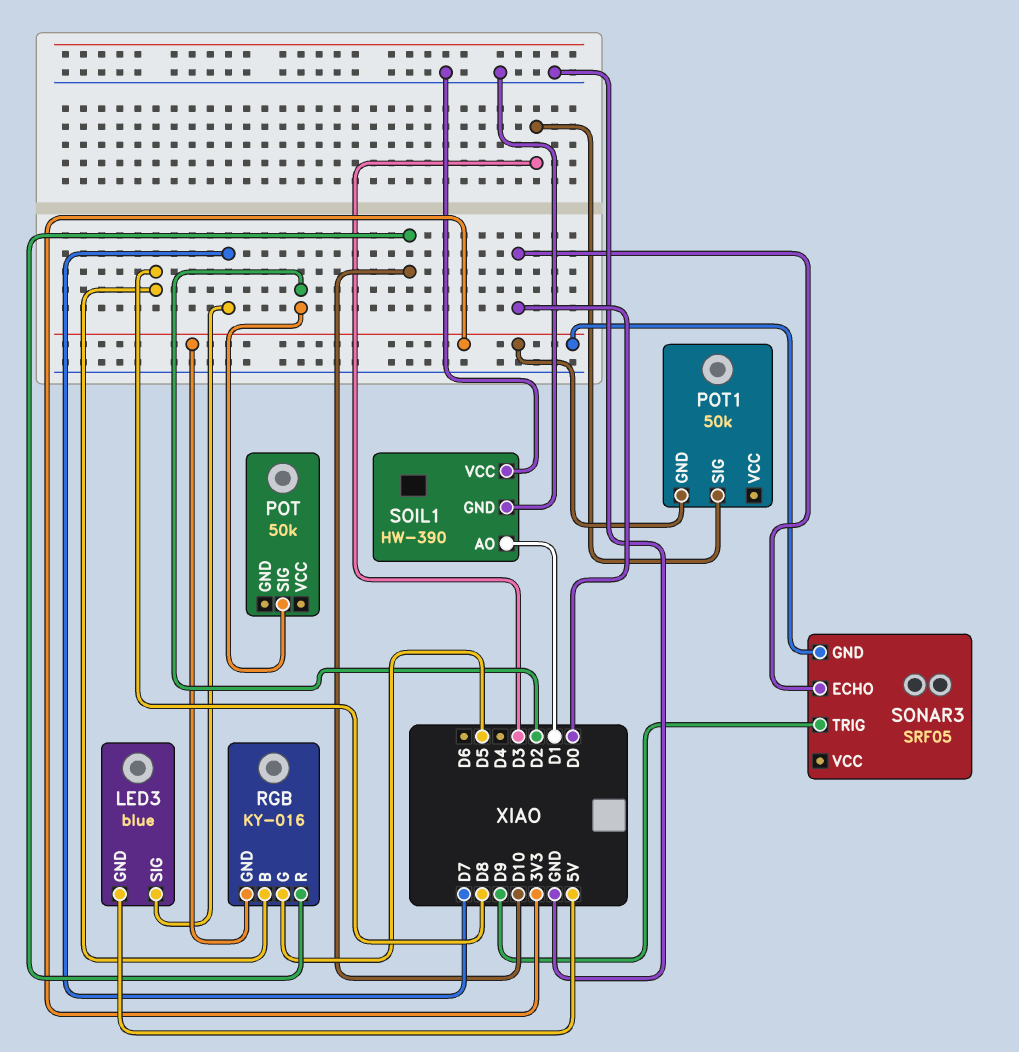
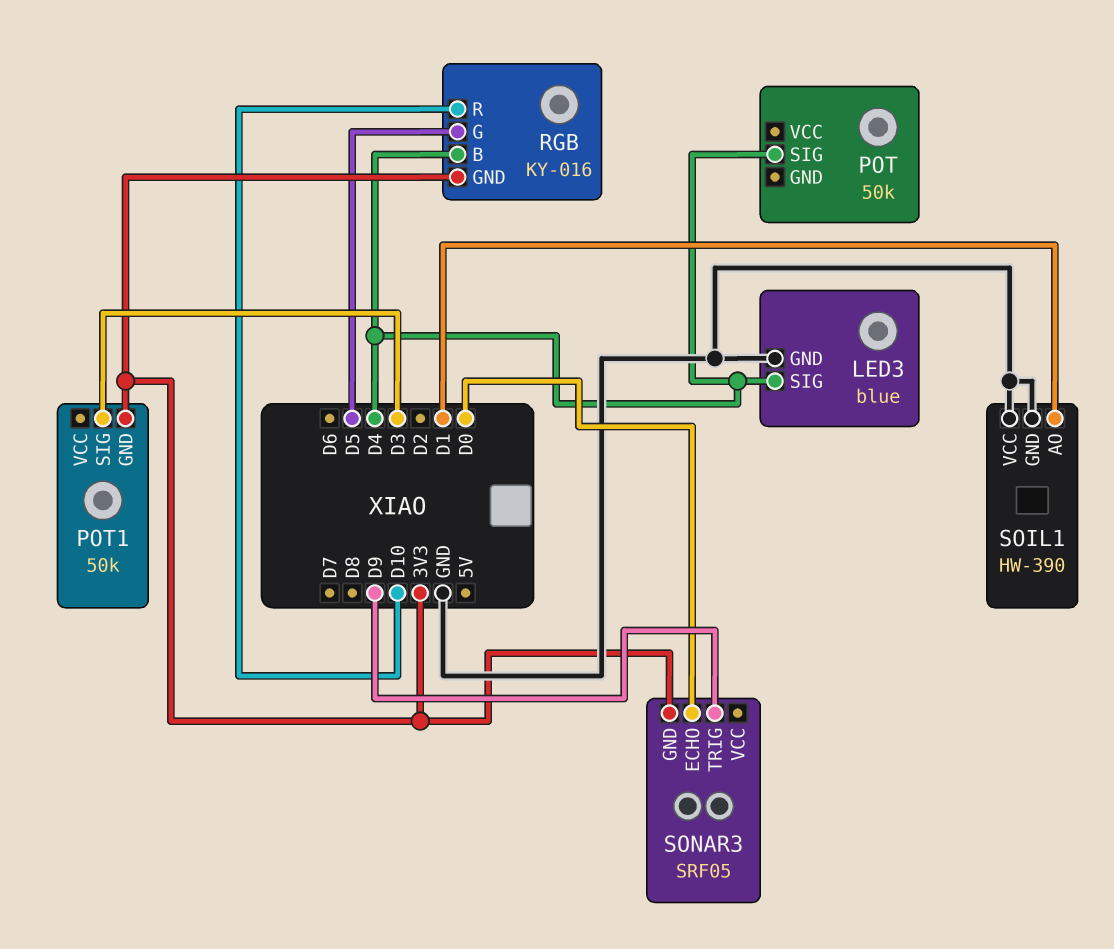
LED3 pin GND: 5V -> GND
LED3 pin SIG: D7 -> D4
POT pin SIG: D2 -> D4
RGB pin B: D8 -> D4

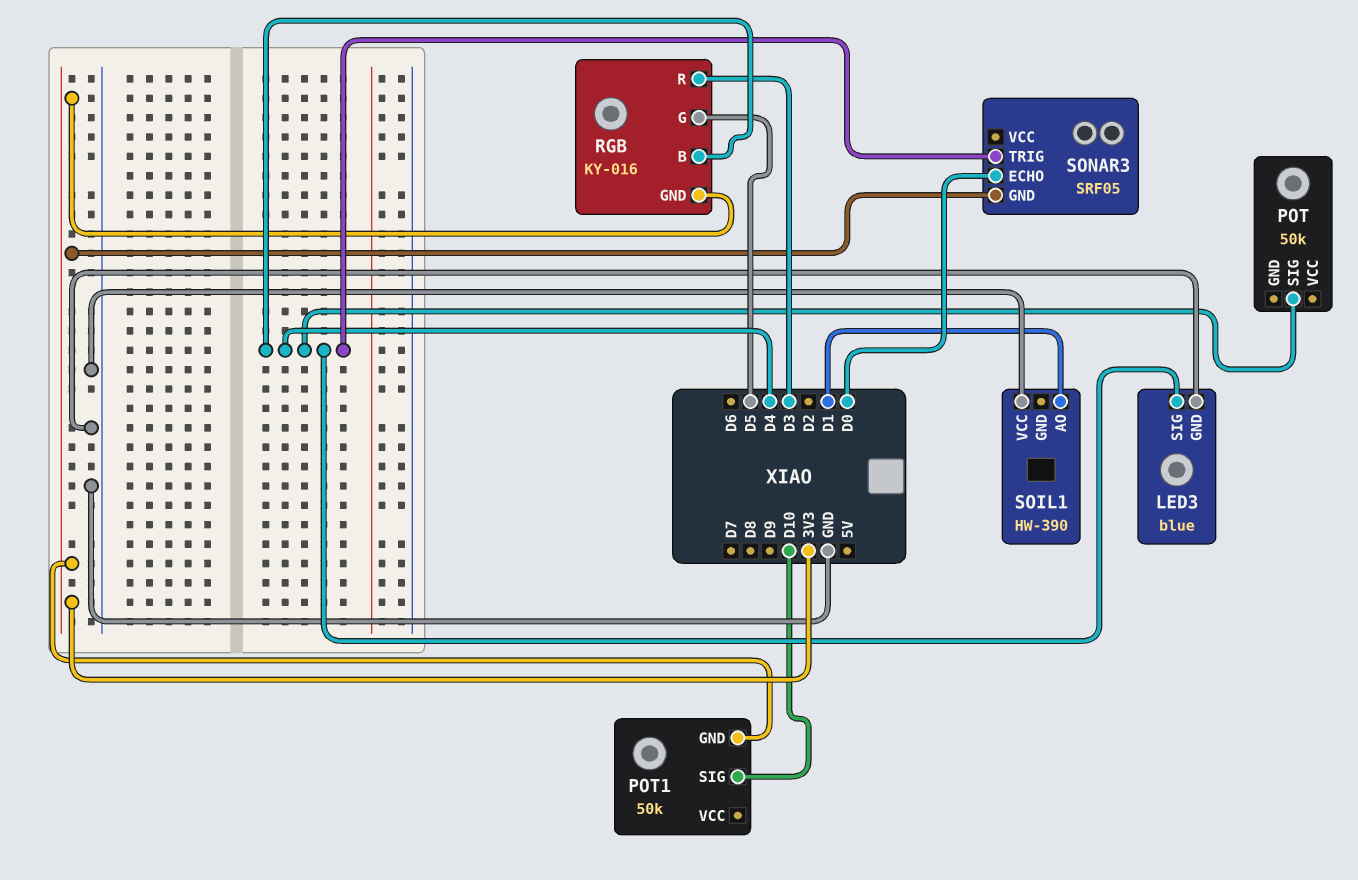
POT1 pin SIG: D3 -> D10
RGB pin R: D10 -> D3
SOIL1 pin GND: GND -> none
SONAR3 pin TRIG: D9 -> D4

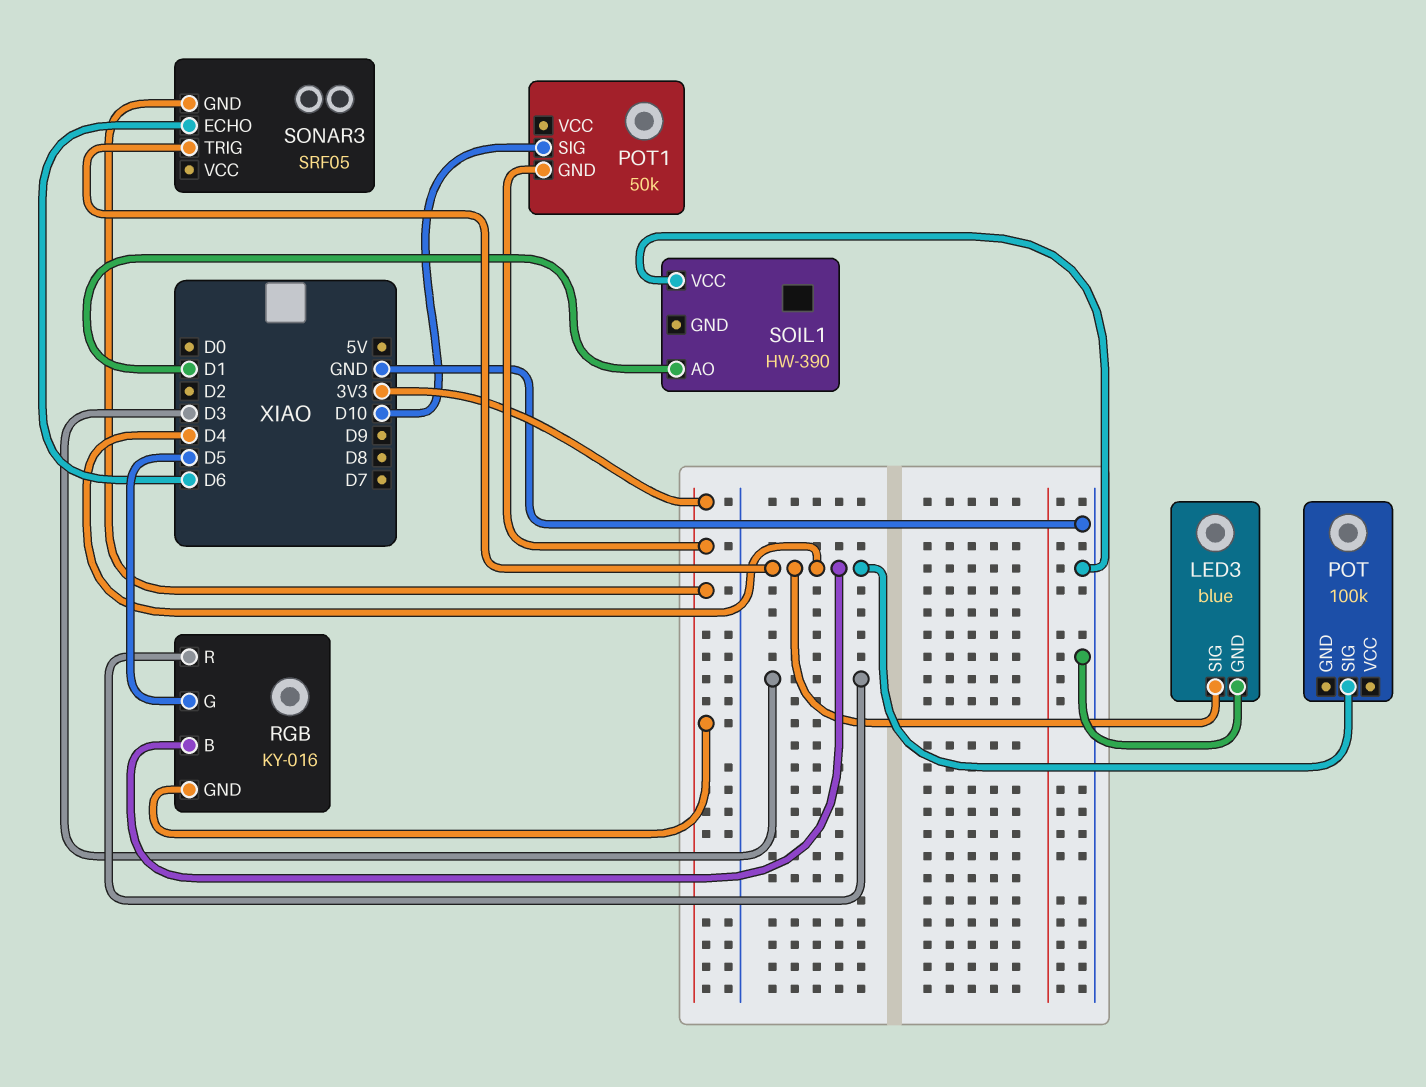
POT: 50k -> 100k
SONAR3 pin ECHO: D0 -> D6

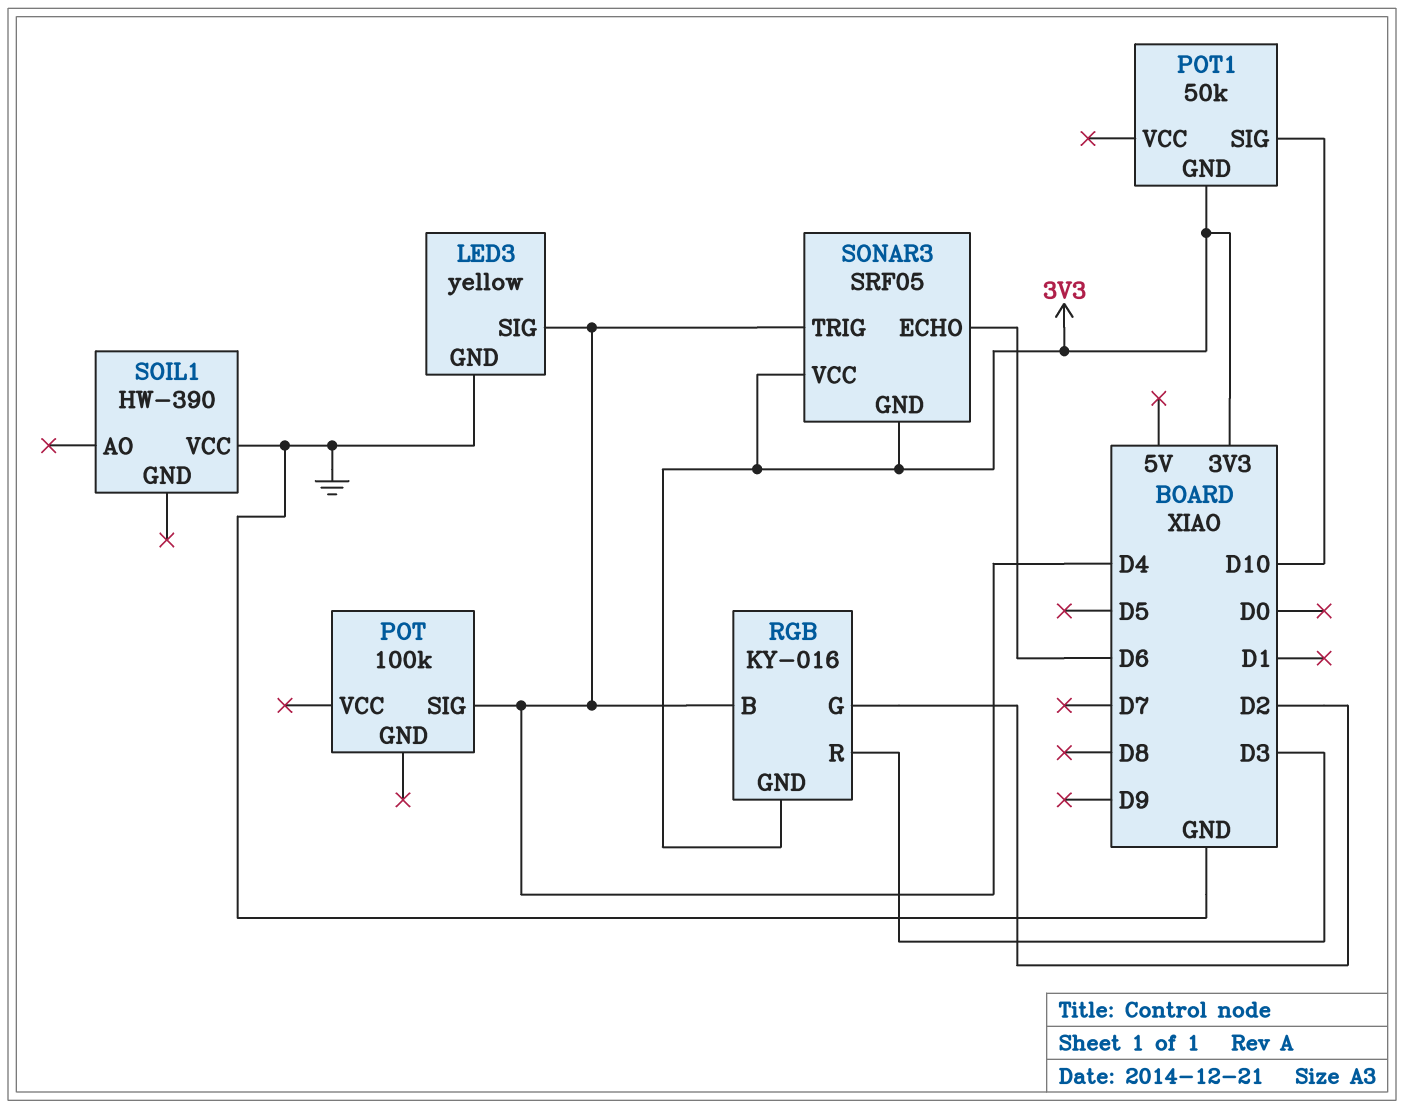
LED3: blue -> yellow
RGB pin G: D5 -> D2
SOIL1 pin AO: D1 -> none
SONAR3 pin VCC: none -> 3V3

